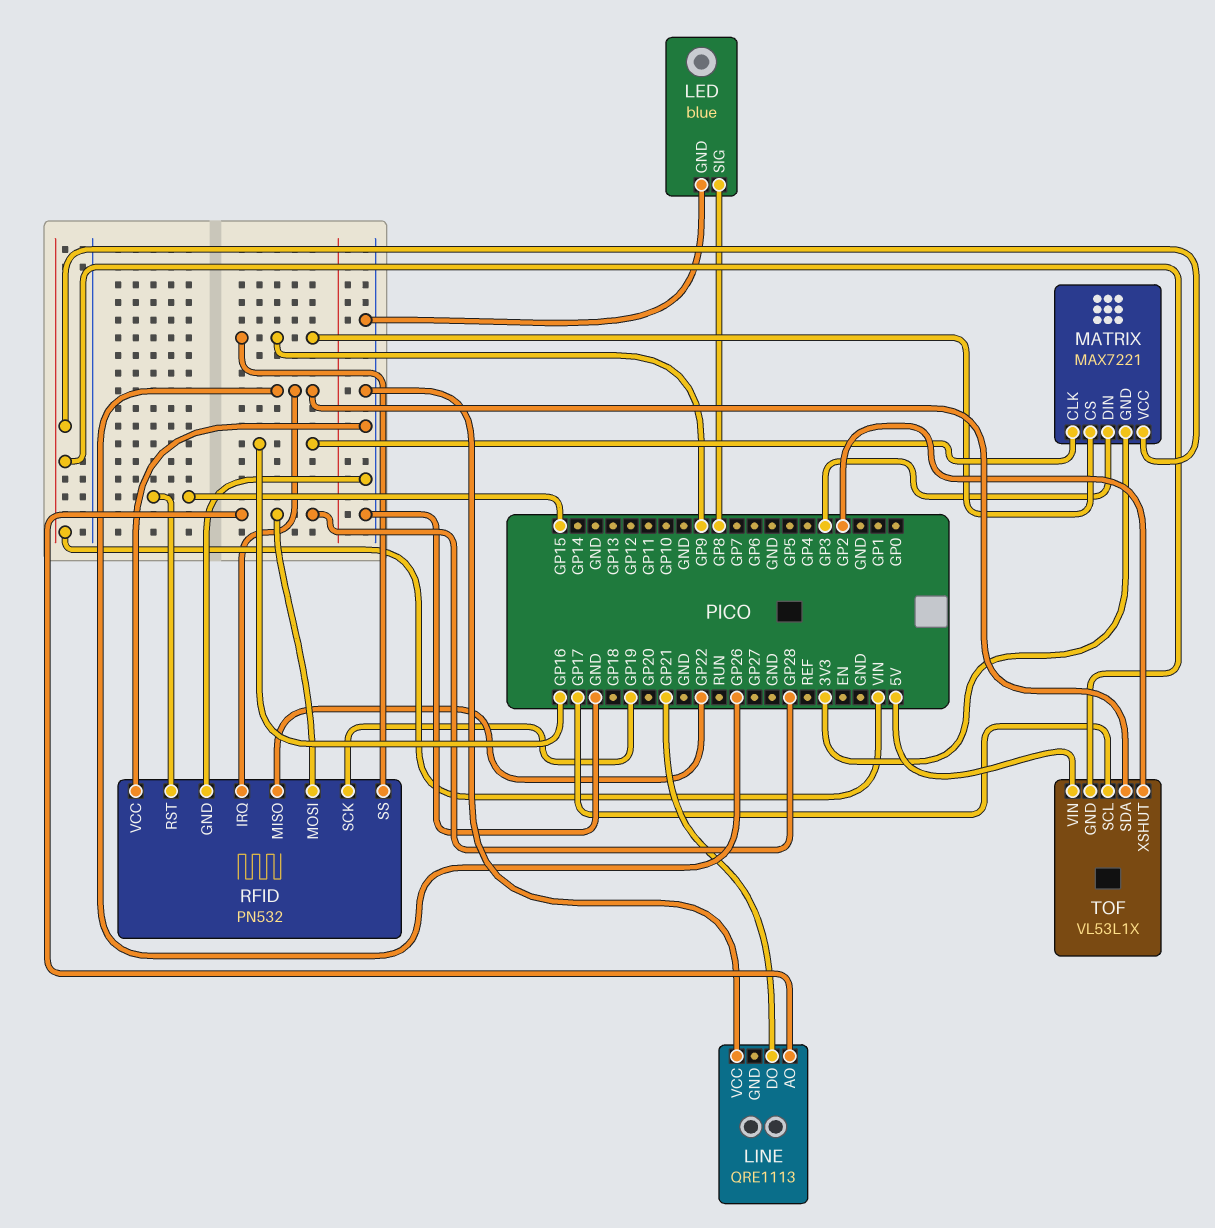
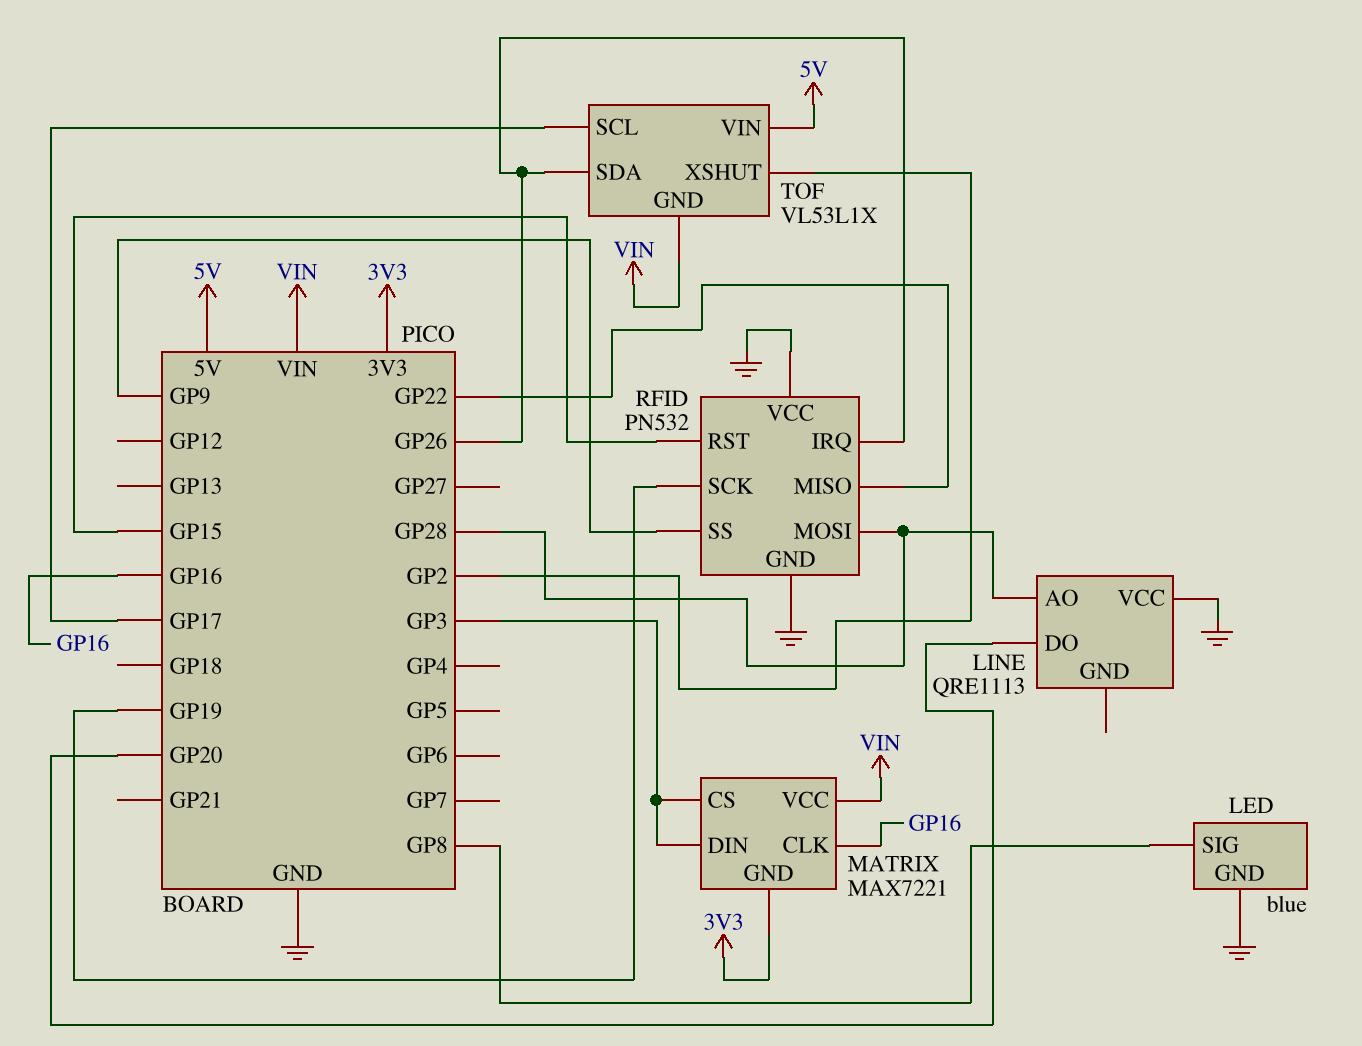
LINE pin DO: GP21 -> GP20
MATRIX pin CS: GP9 -> GP3

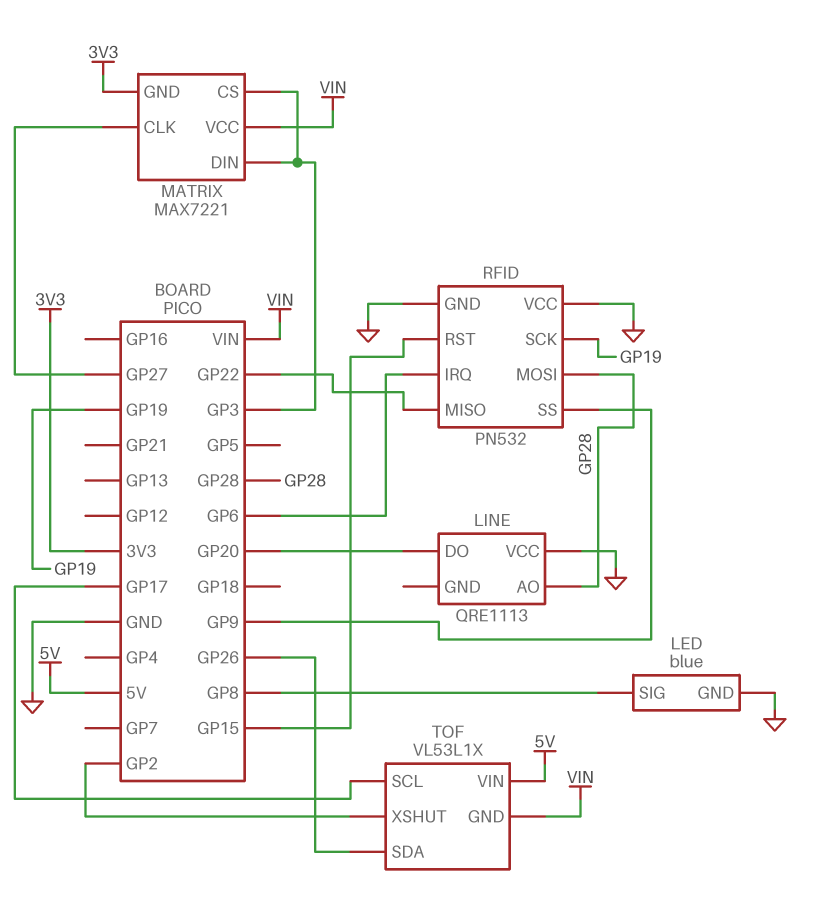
MATRIX pin CLK: GP16 -> GP27
RFID pin IRQ: GP26 -> GP6

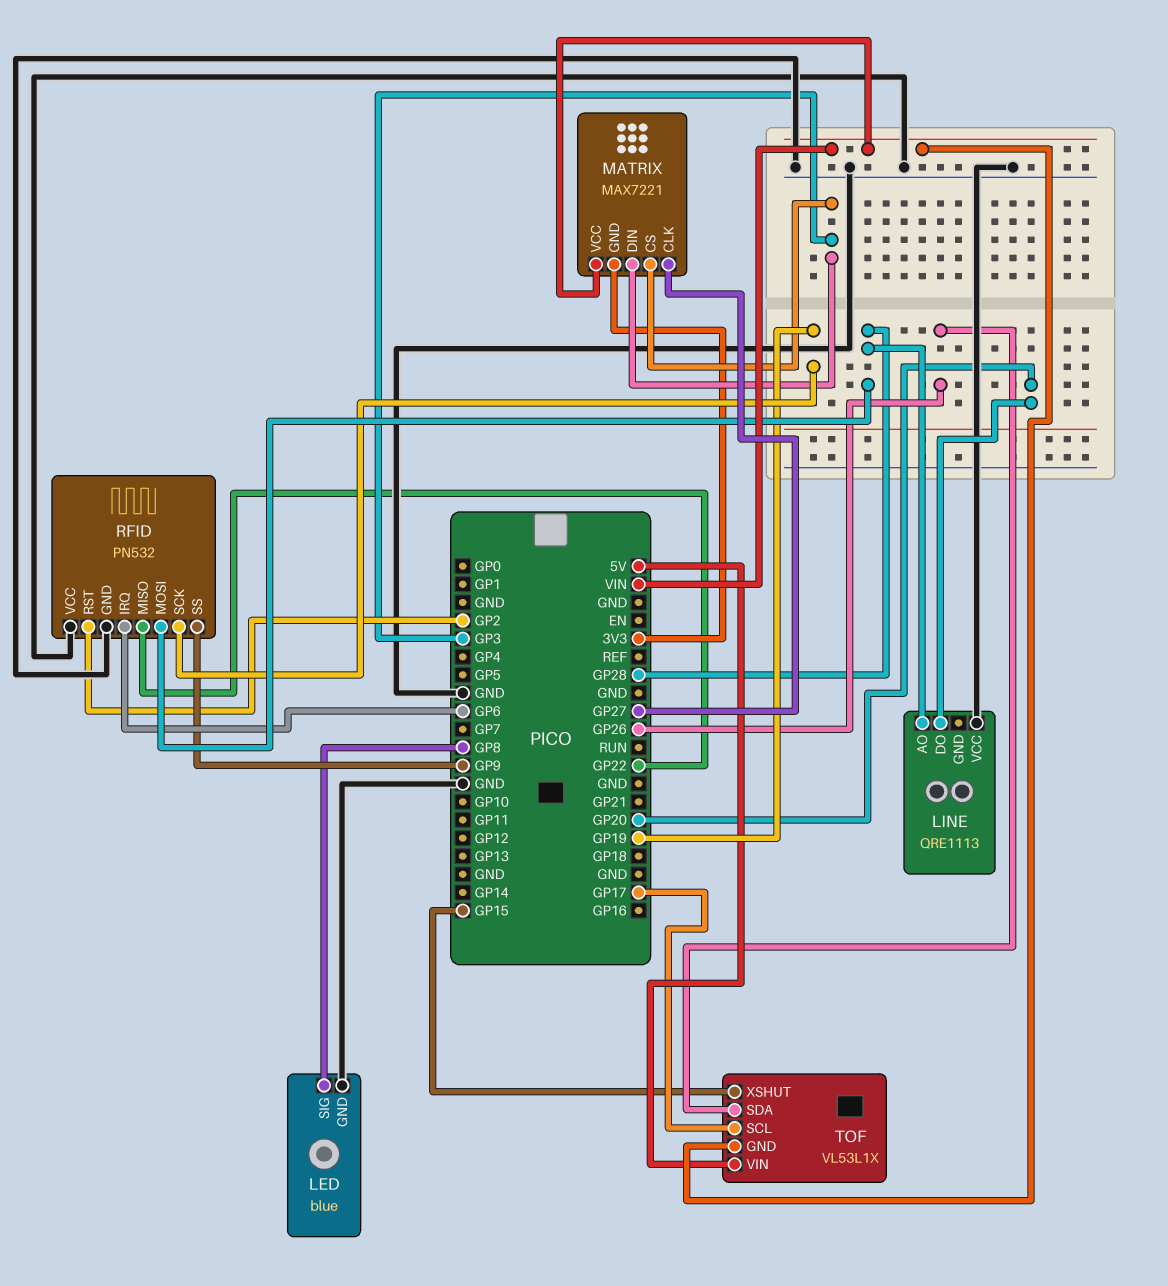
RFID pin RST: GP15 -> GP2
TOF pin XSHUT: GP2 -> GP15

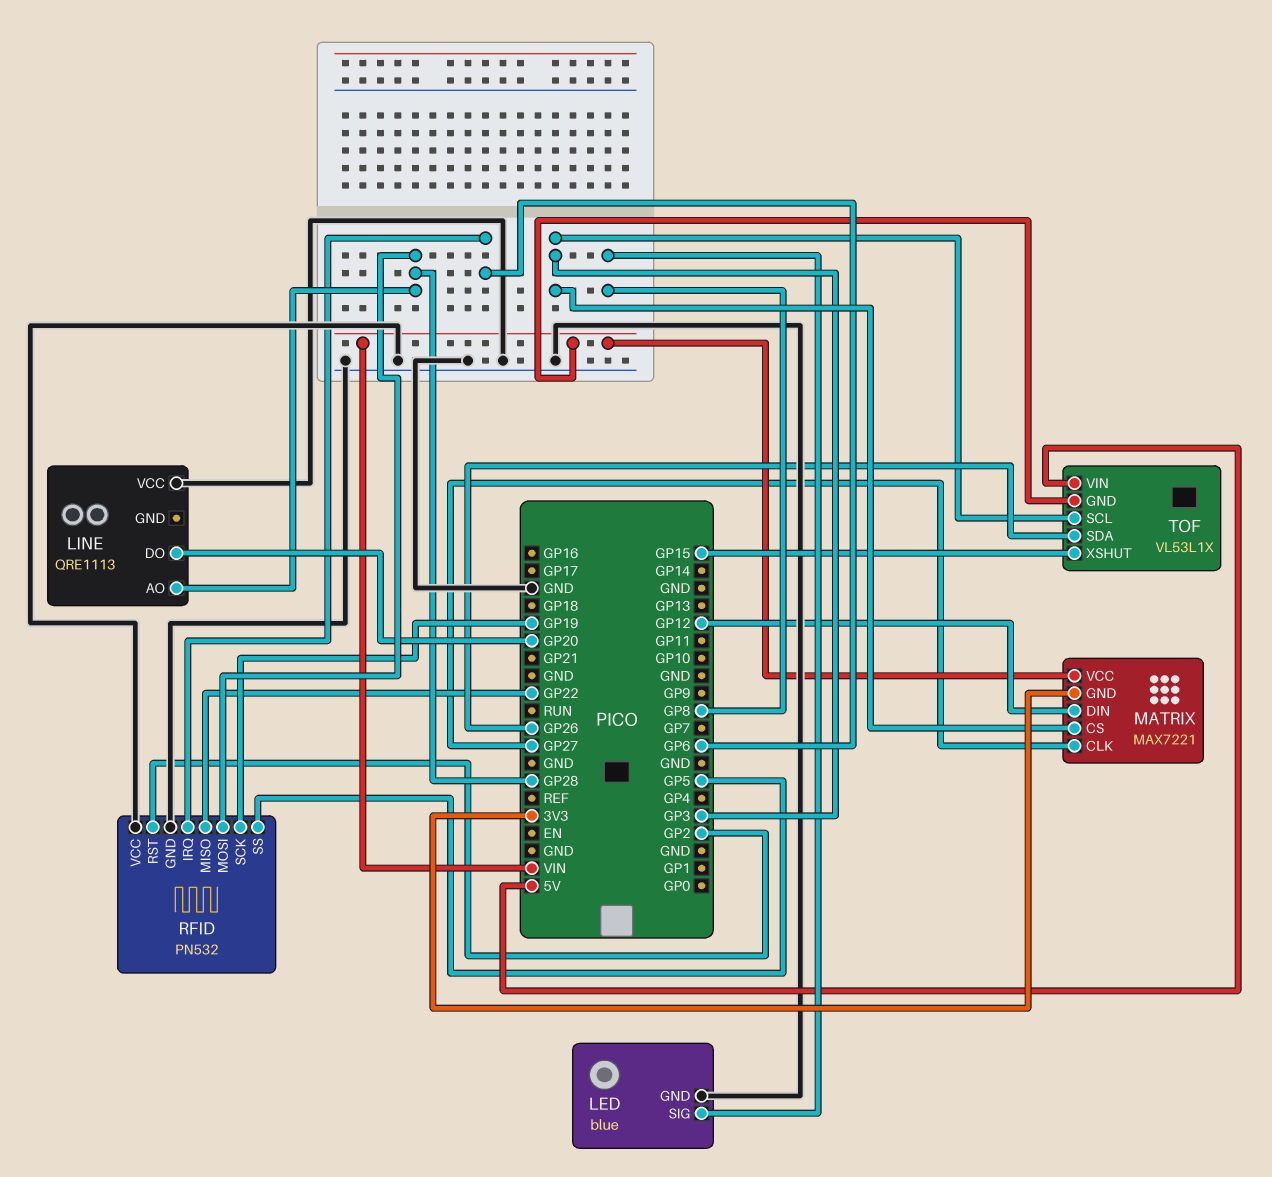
MATRIX pin DIN: GP3 -> GP12
RFID pin SS: GP9 -> GP5
TOF pin SCL: GP17 -> GP3

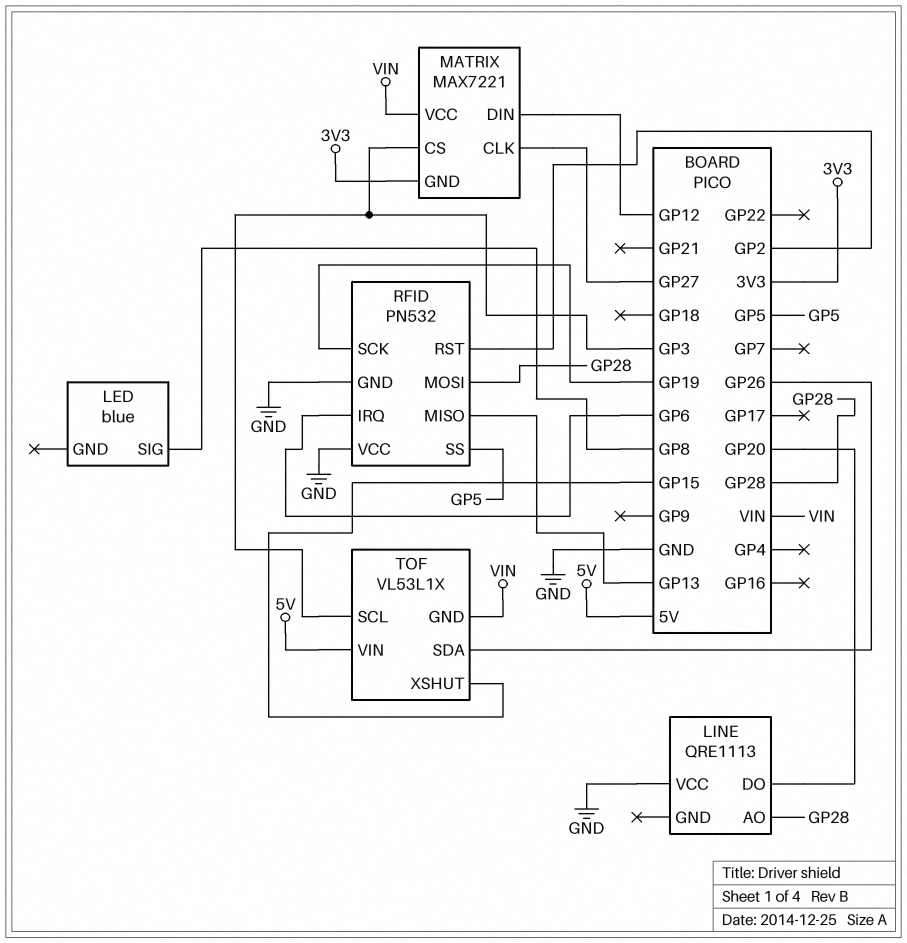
LED pin GND: GND -> none
RFID pin MISO: GP22 -> GP13

